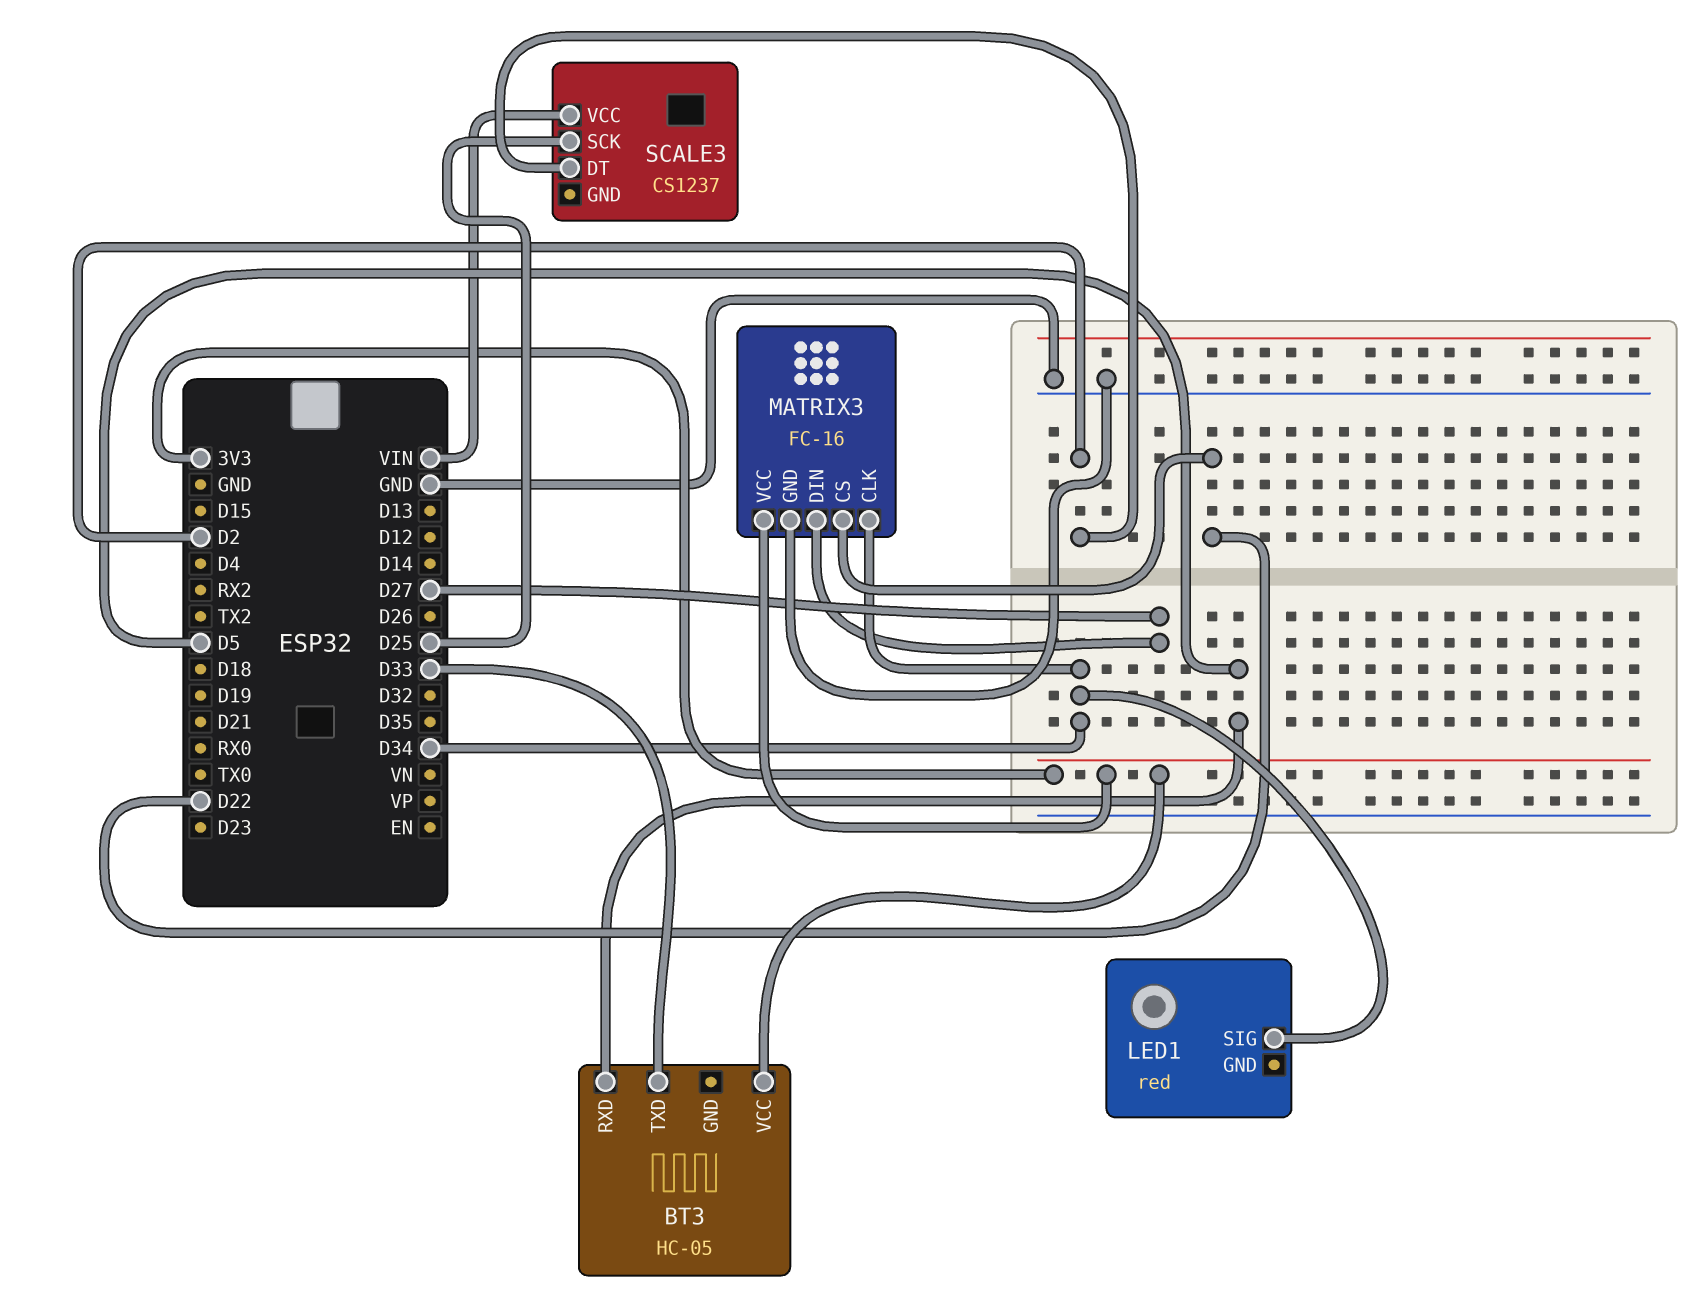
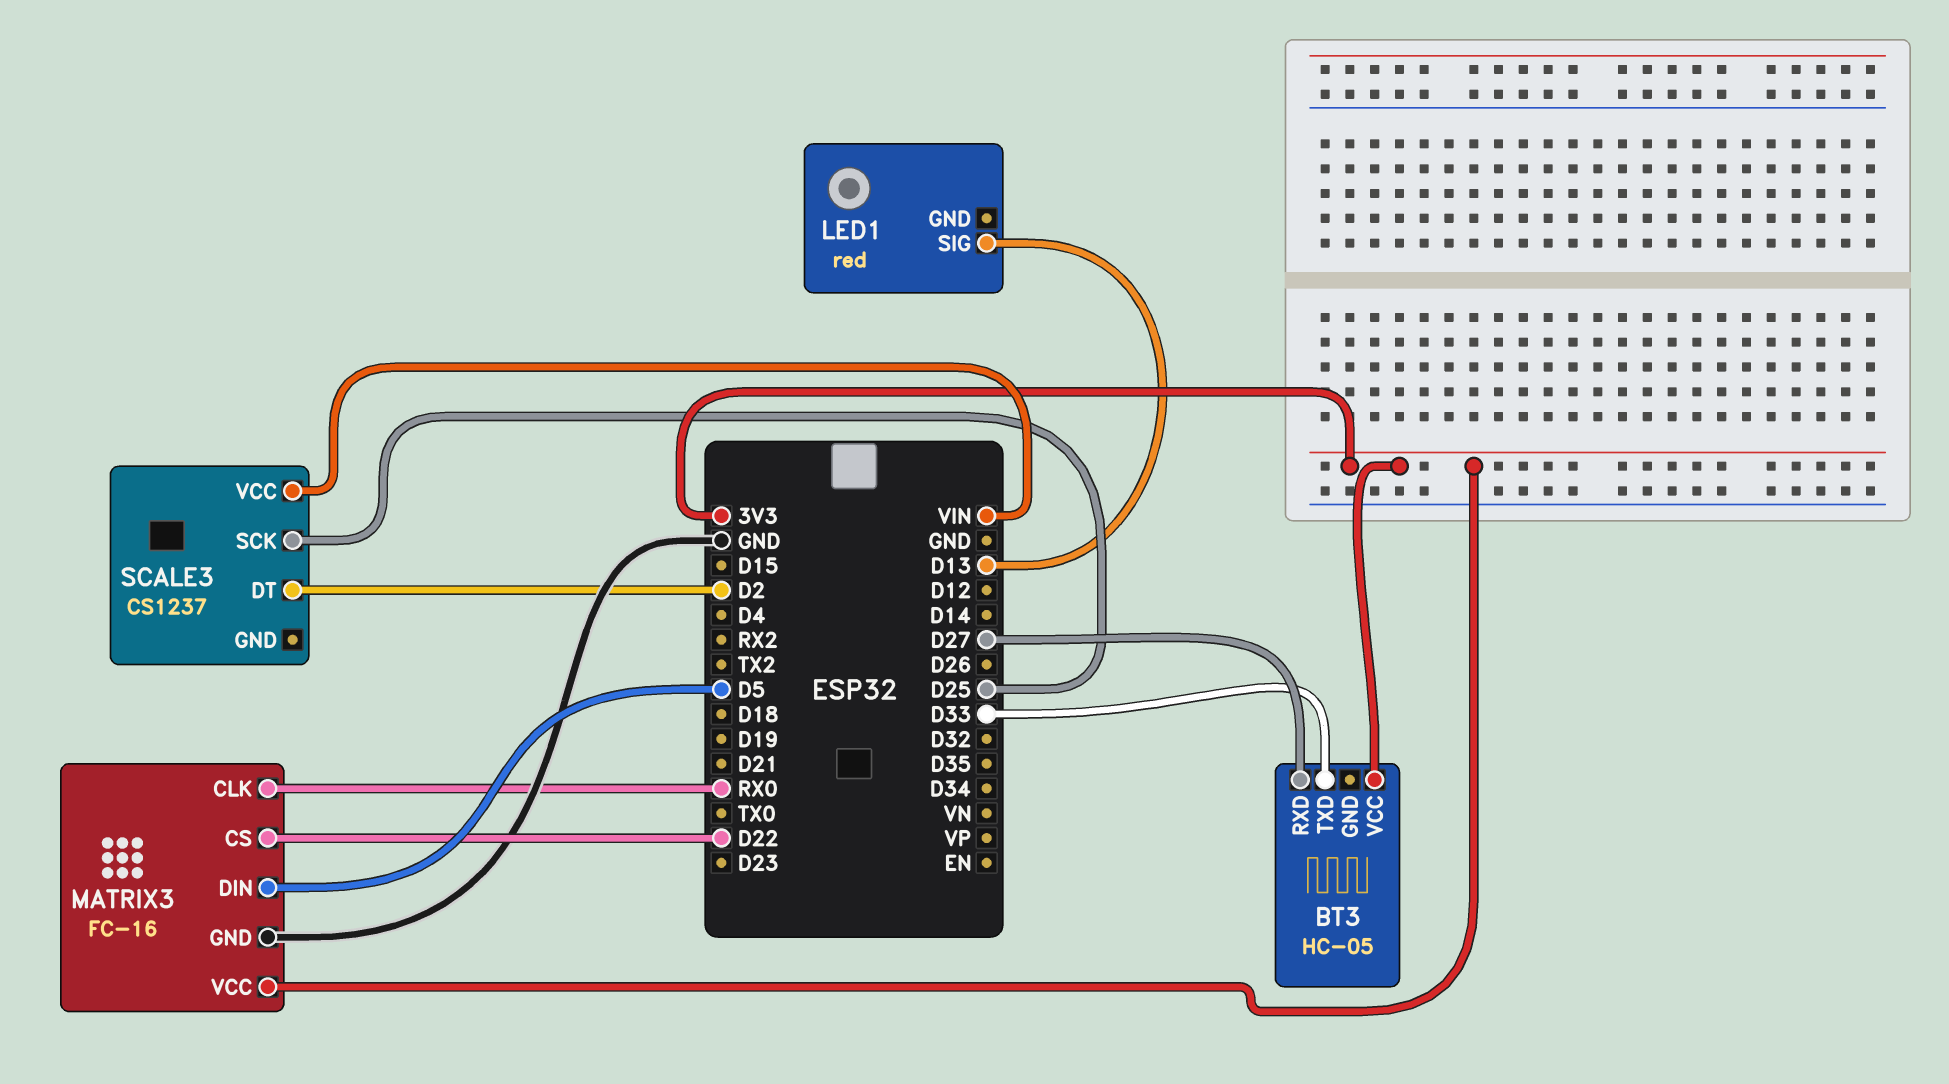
BT3 pin RXD: D5 -> D27
LED1 pin SIG: D34 -> D13
MATRIX3 pin CLK: D34 -> RX0
MATRIX3 pin DIN: D27 -> D5

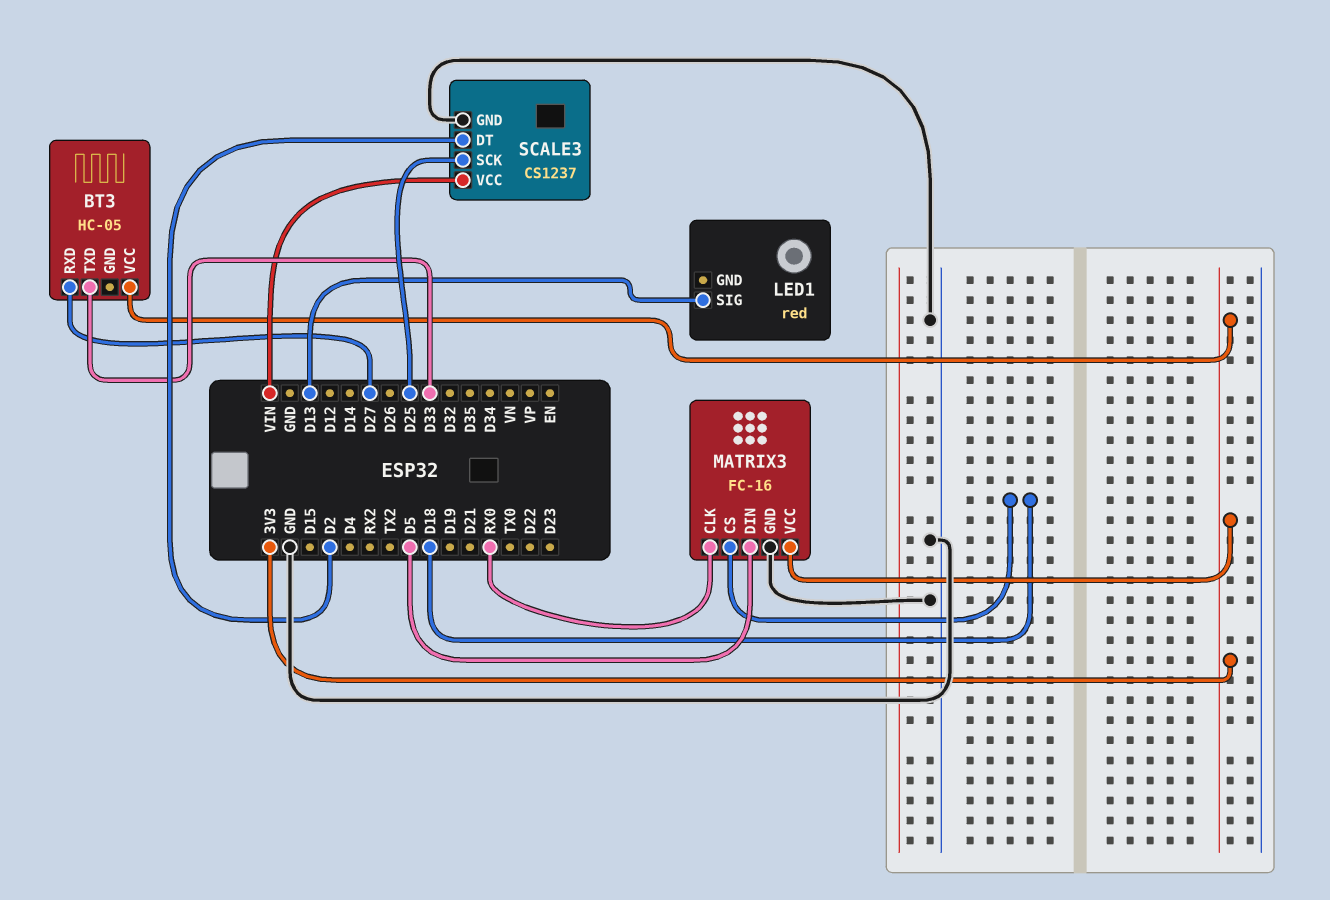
MATRIX3 pin CS: D22 -> D18
SCALE3 pin GND: none -> GND

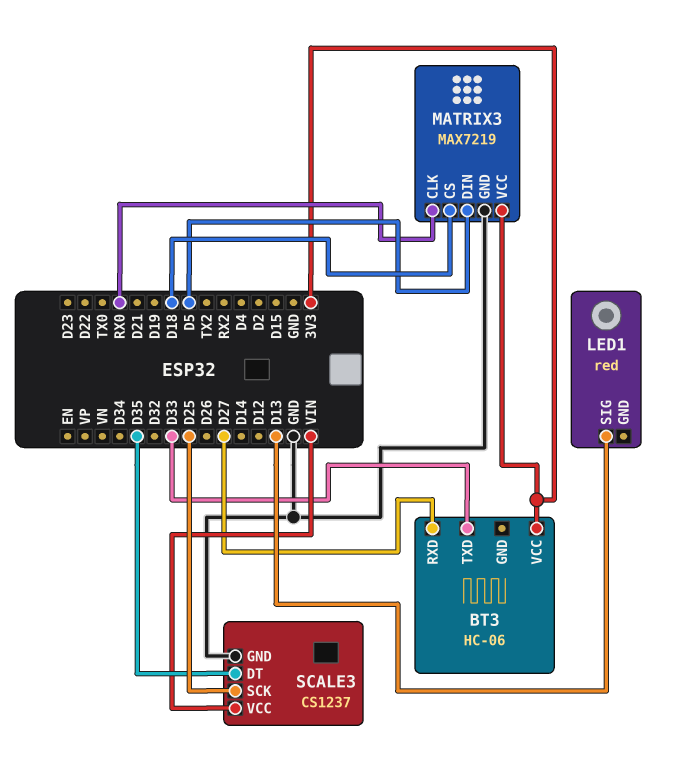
BT3: HC-05 -> HC-06
MATRIX3: FC-16 -> MAX7219
SCALE3 pin DT: D2 -> D35

